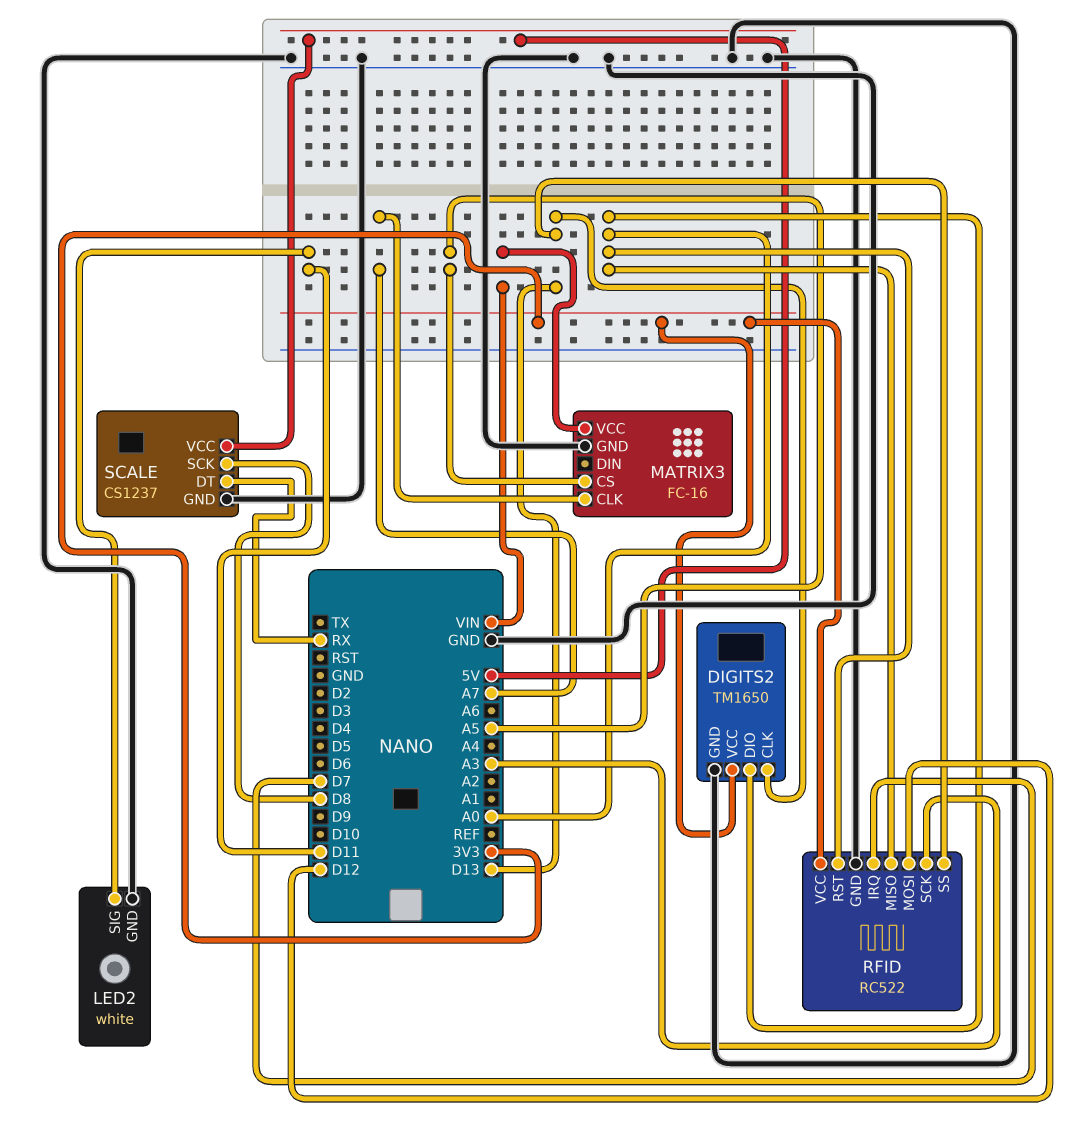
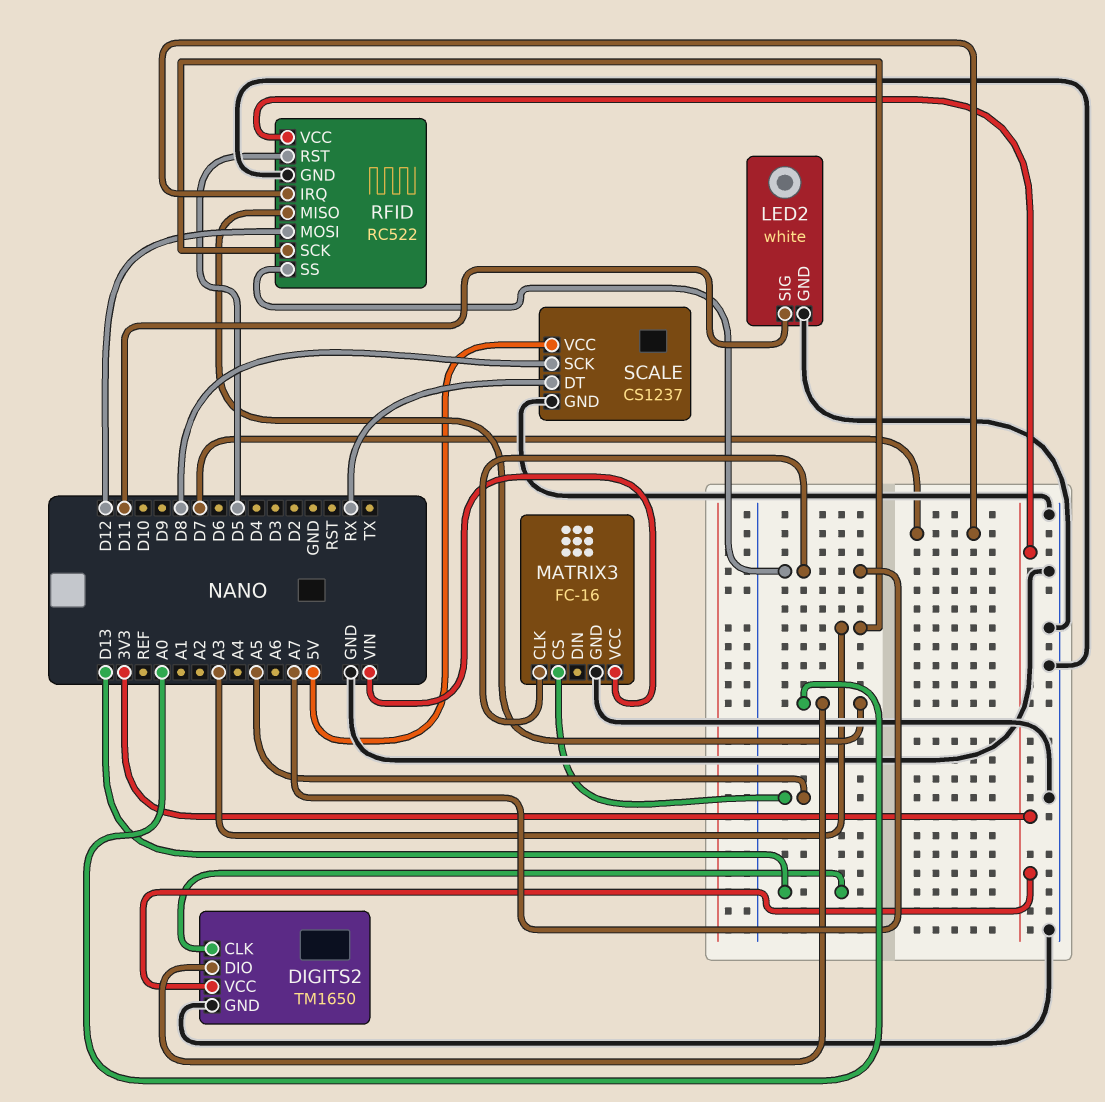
RFID pin RST: A0 -> D5
RFID pin SS: D13 -> A7

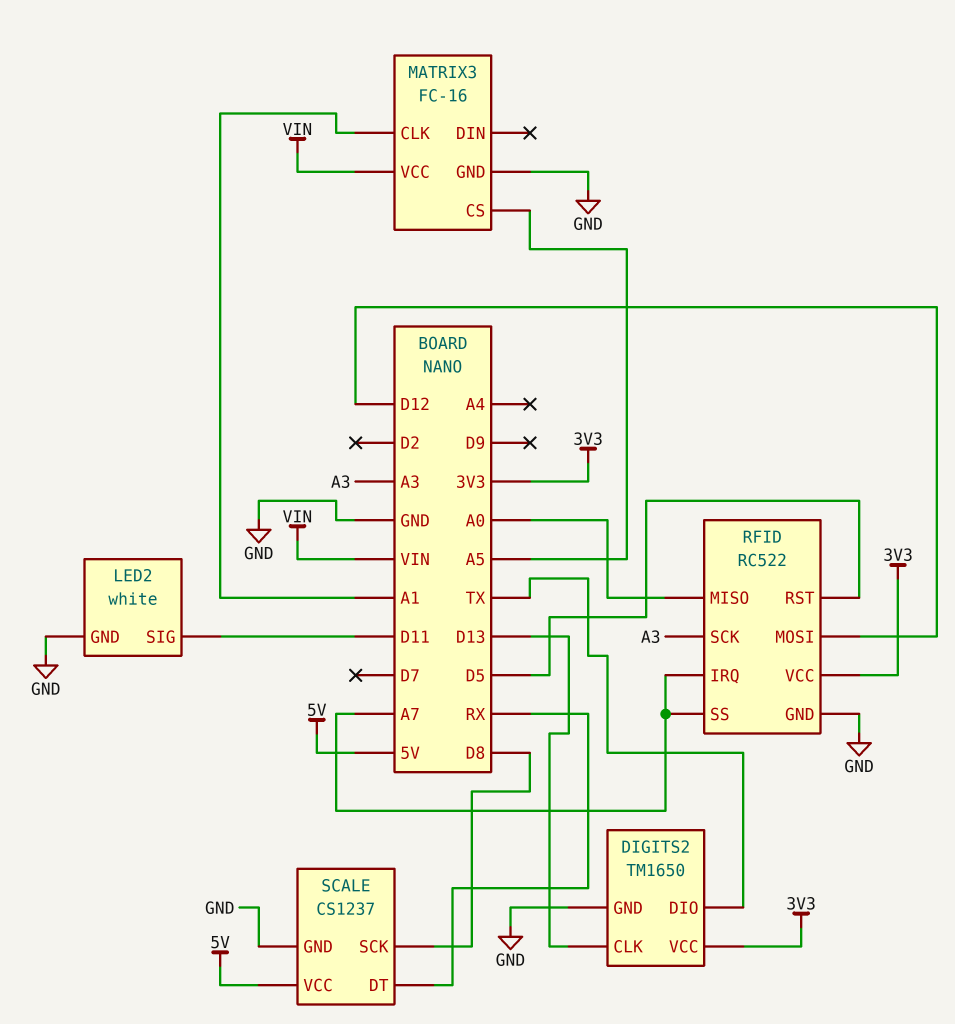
DIGITS2 pin DIO: A0 -> TX
MATRIX3 pin CLK: A7 -> A1
RFID pin IRQ: D7 -> A7

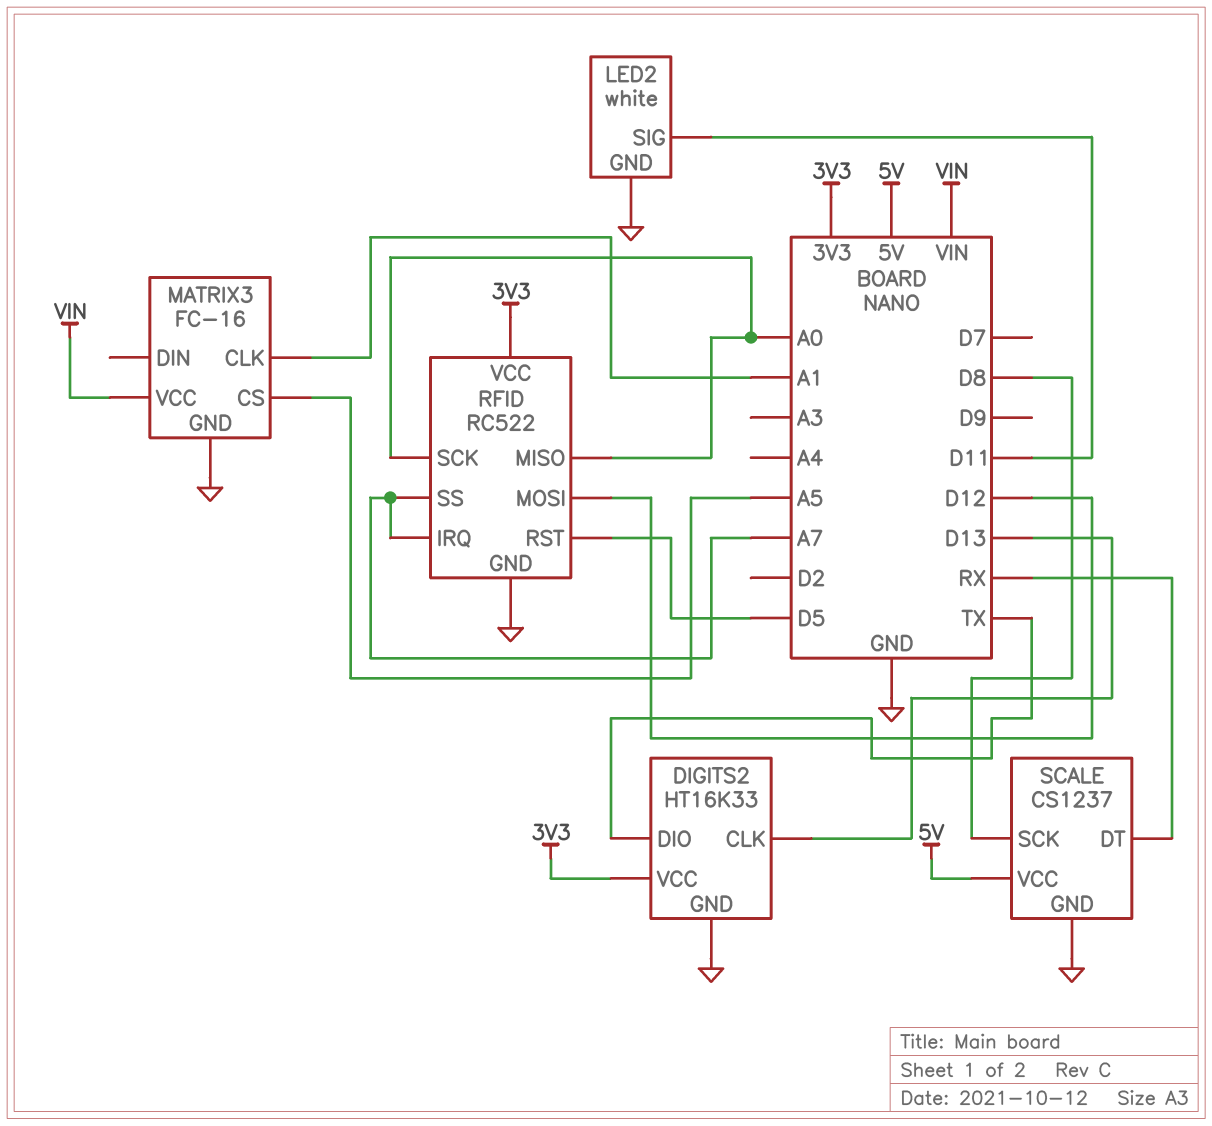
DIGITS2: TM1650 -> HT16K33
RFID pin SCK: A3 -> A0

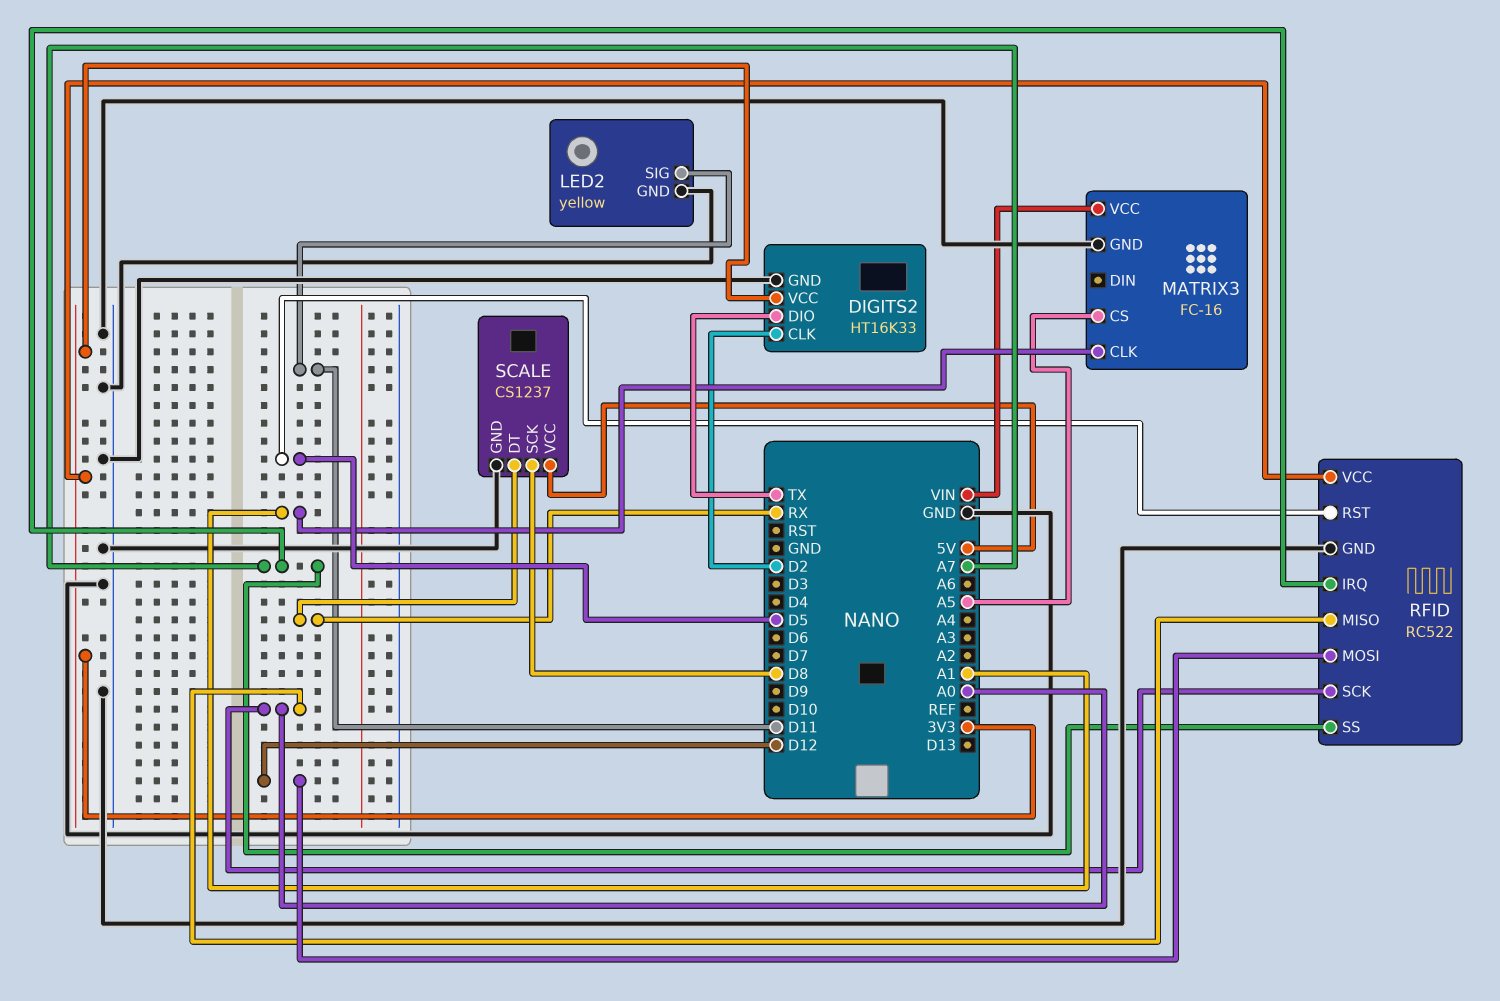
DIGITS2 pin CLK: D13 -> D2
LED2: white -> yellow

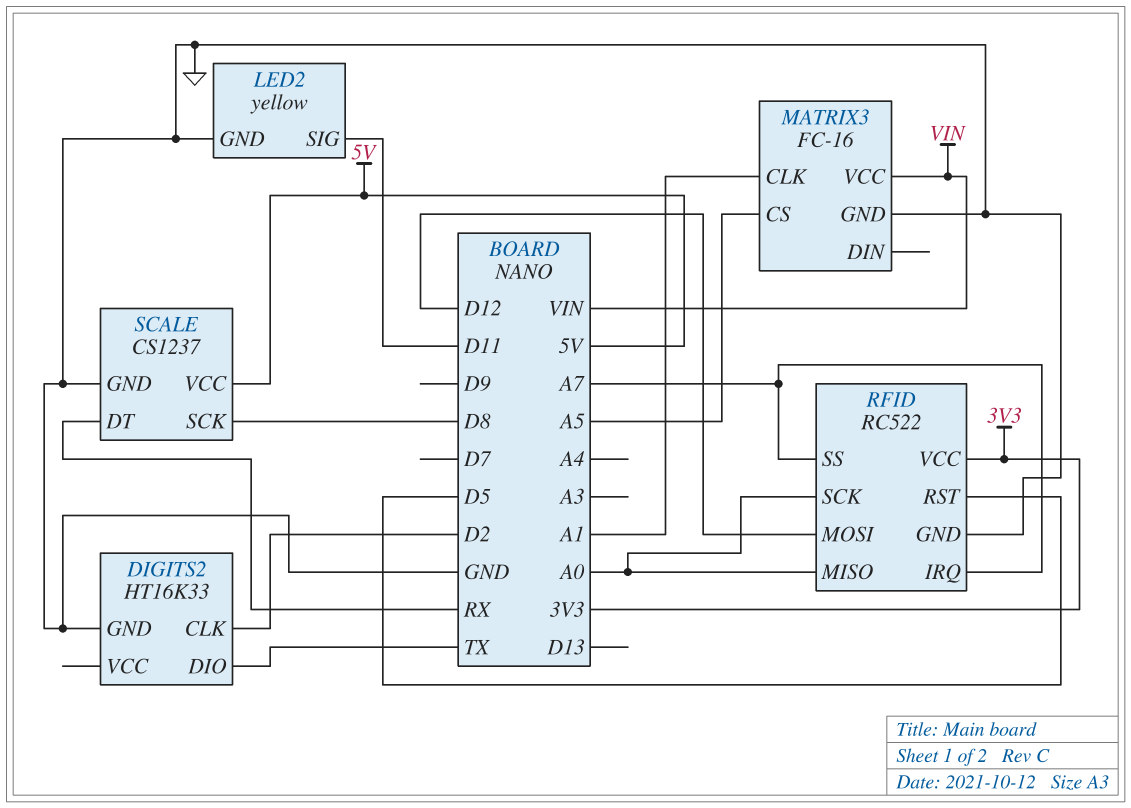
DIGITS2 pin VCC: 3V3 -> none

